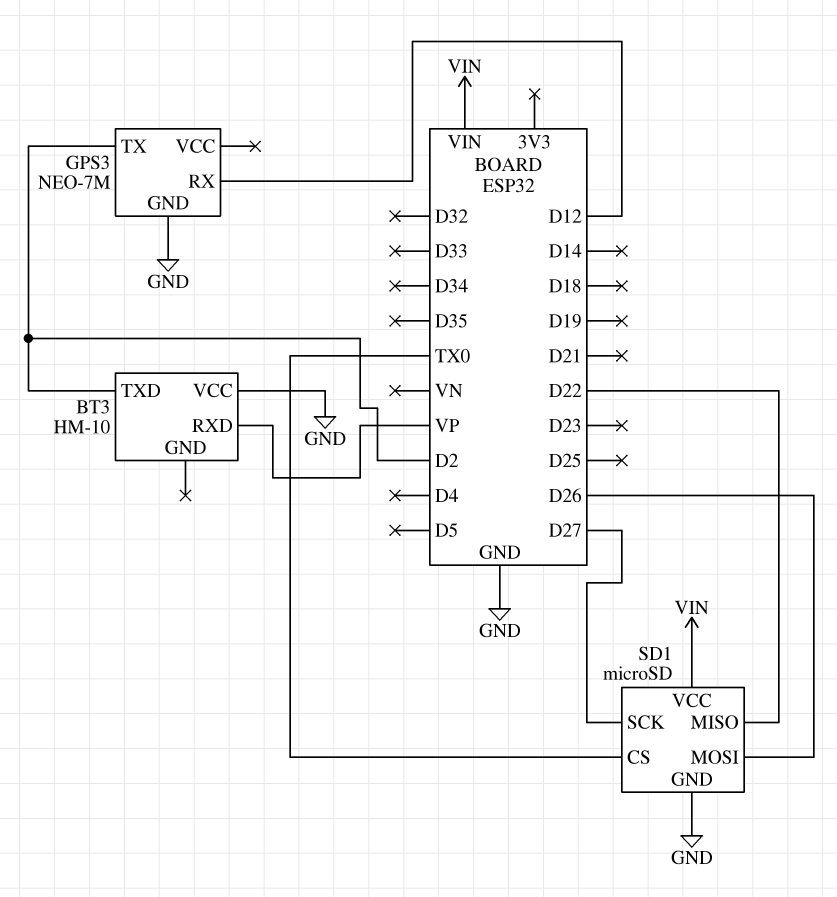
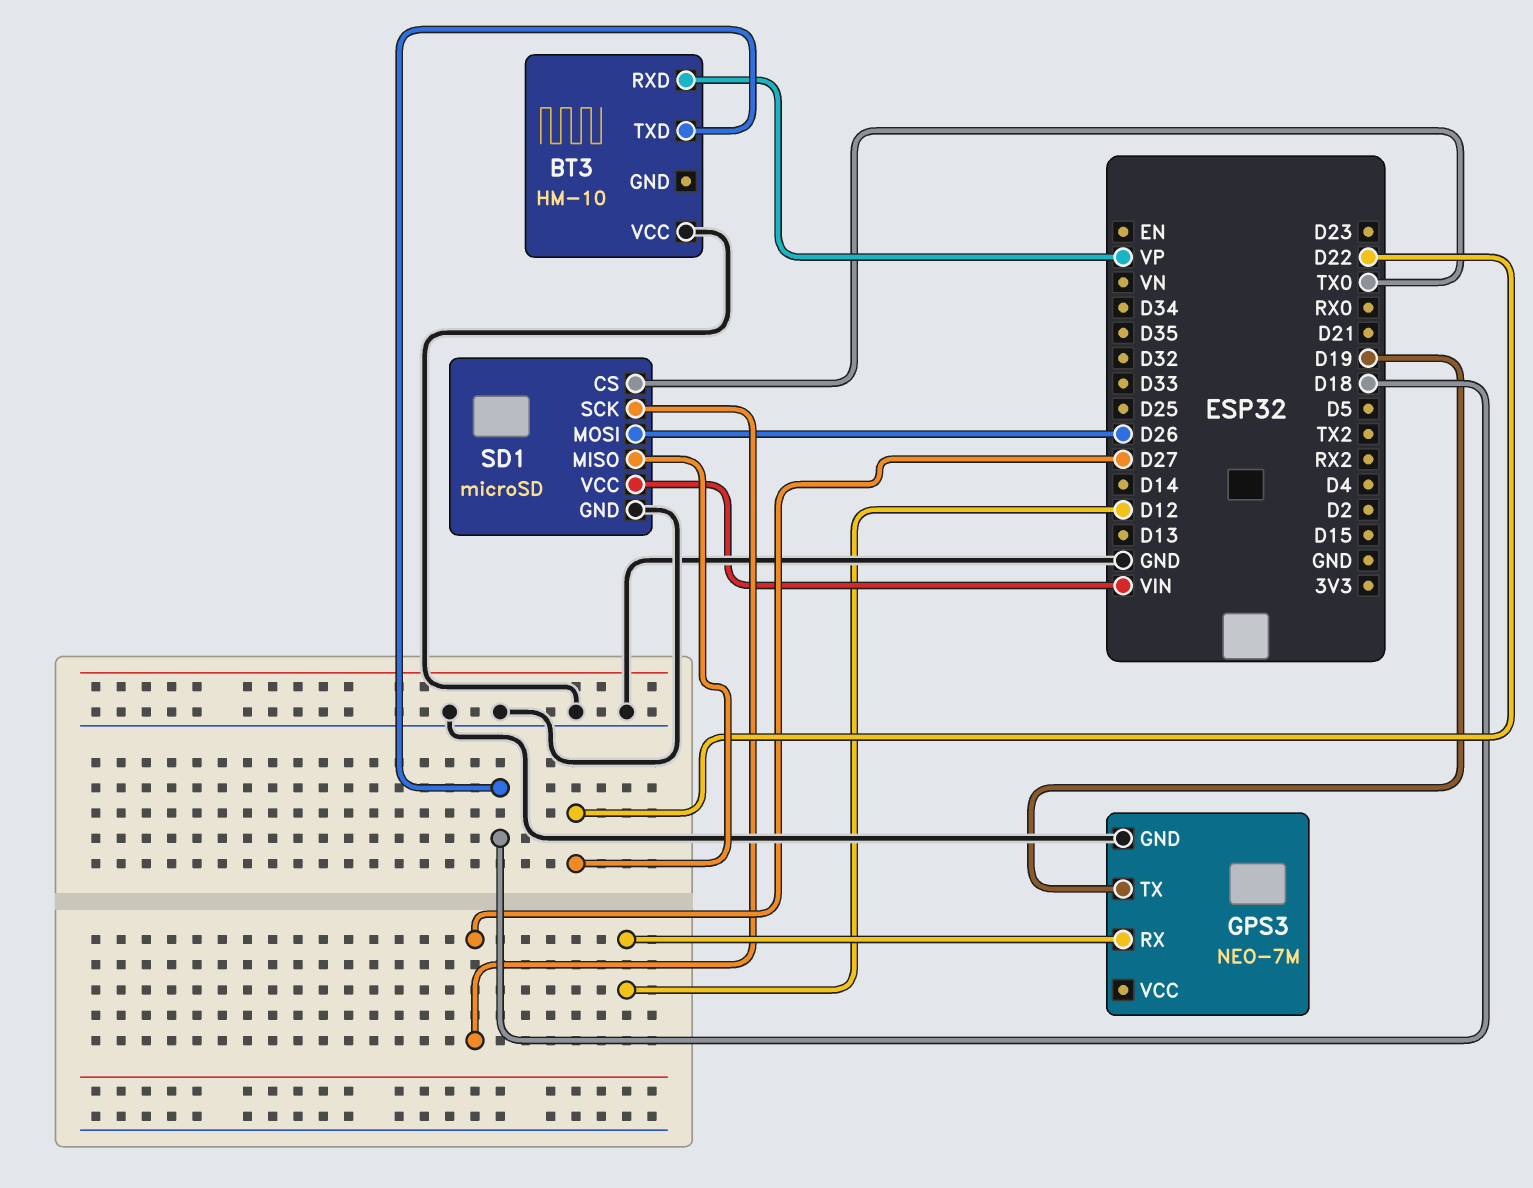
BT3 pin TXD: D2 -> D18
GPS3 pin TX: D2 -> D19

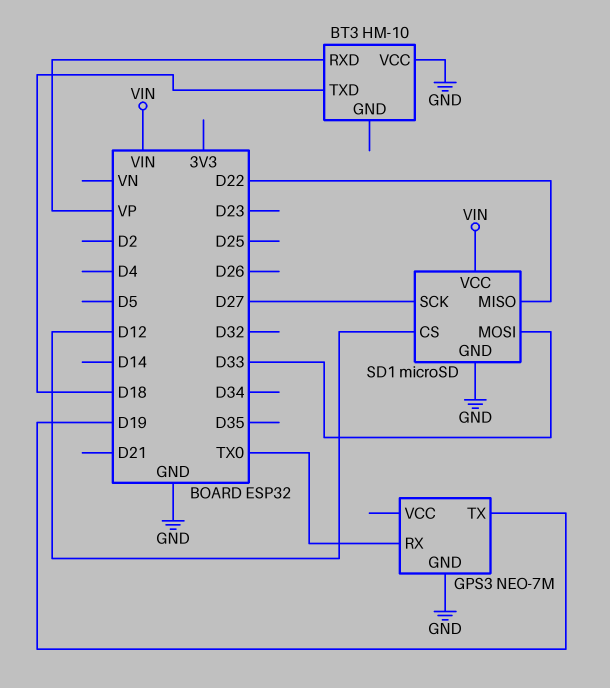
GPS3 pin RX: D12 -> TX0
SD1 pin CS: TX0 -> D12
SD1 pin MOSI: D26 -> D33

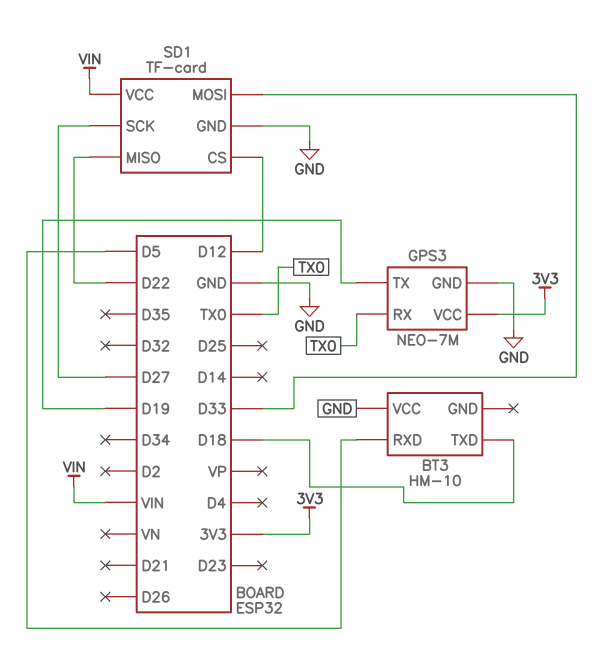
BT3 pin RXD: VP -> D5
GPS3 pin VCC: none -> 3V3
SD1: microSD -> TF-card

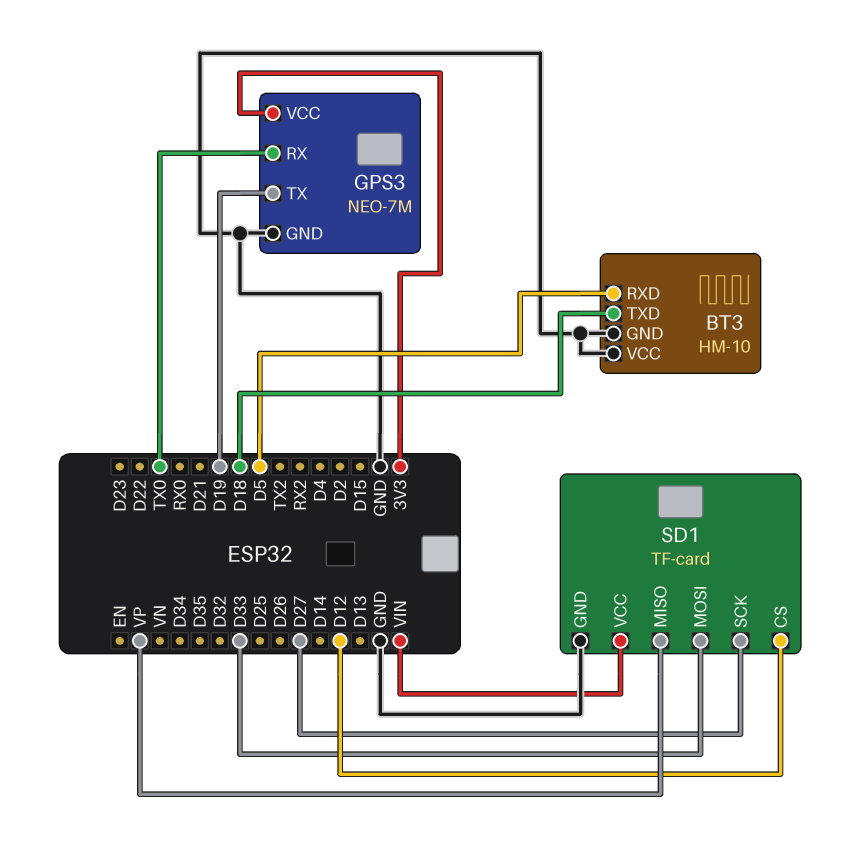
BT3 pin GND: none -> GND
SD1 pin MISO: D22 -> VP

